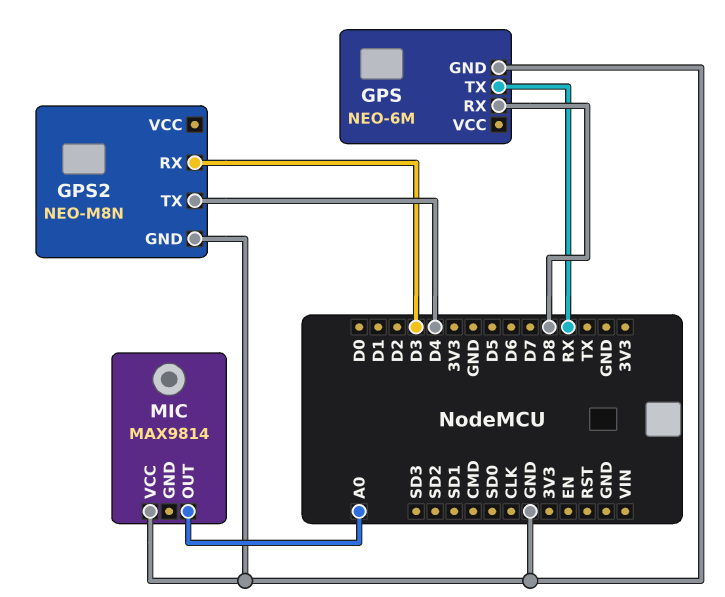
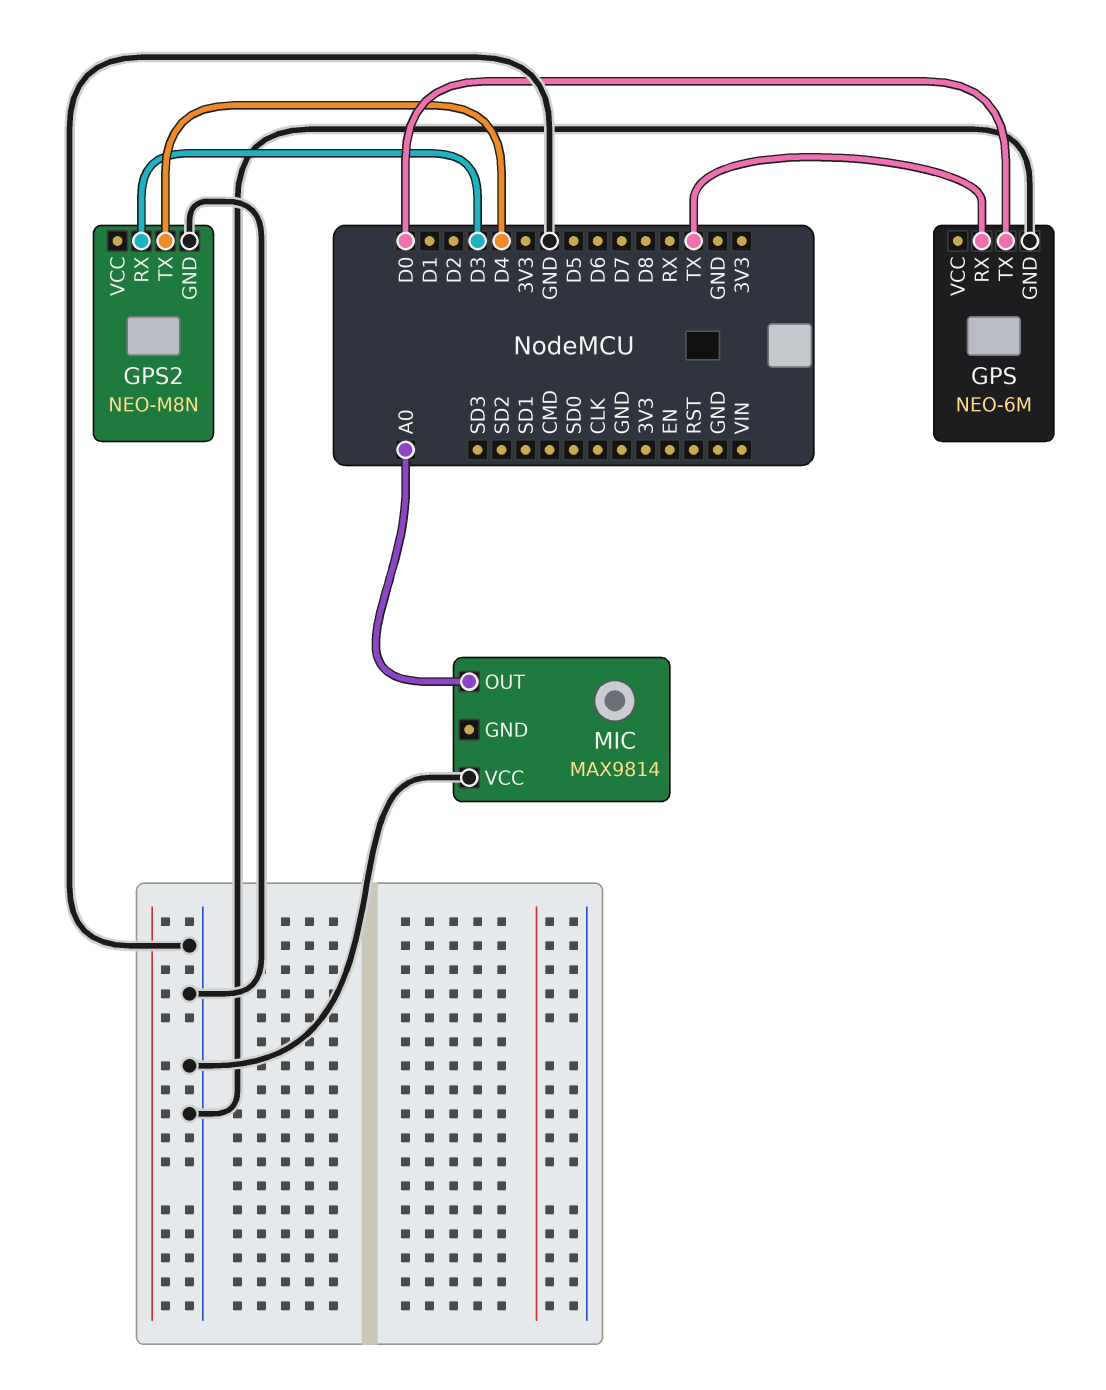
GPS pin RX: D8 -> TX
GPS pin TX: RX -> D0

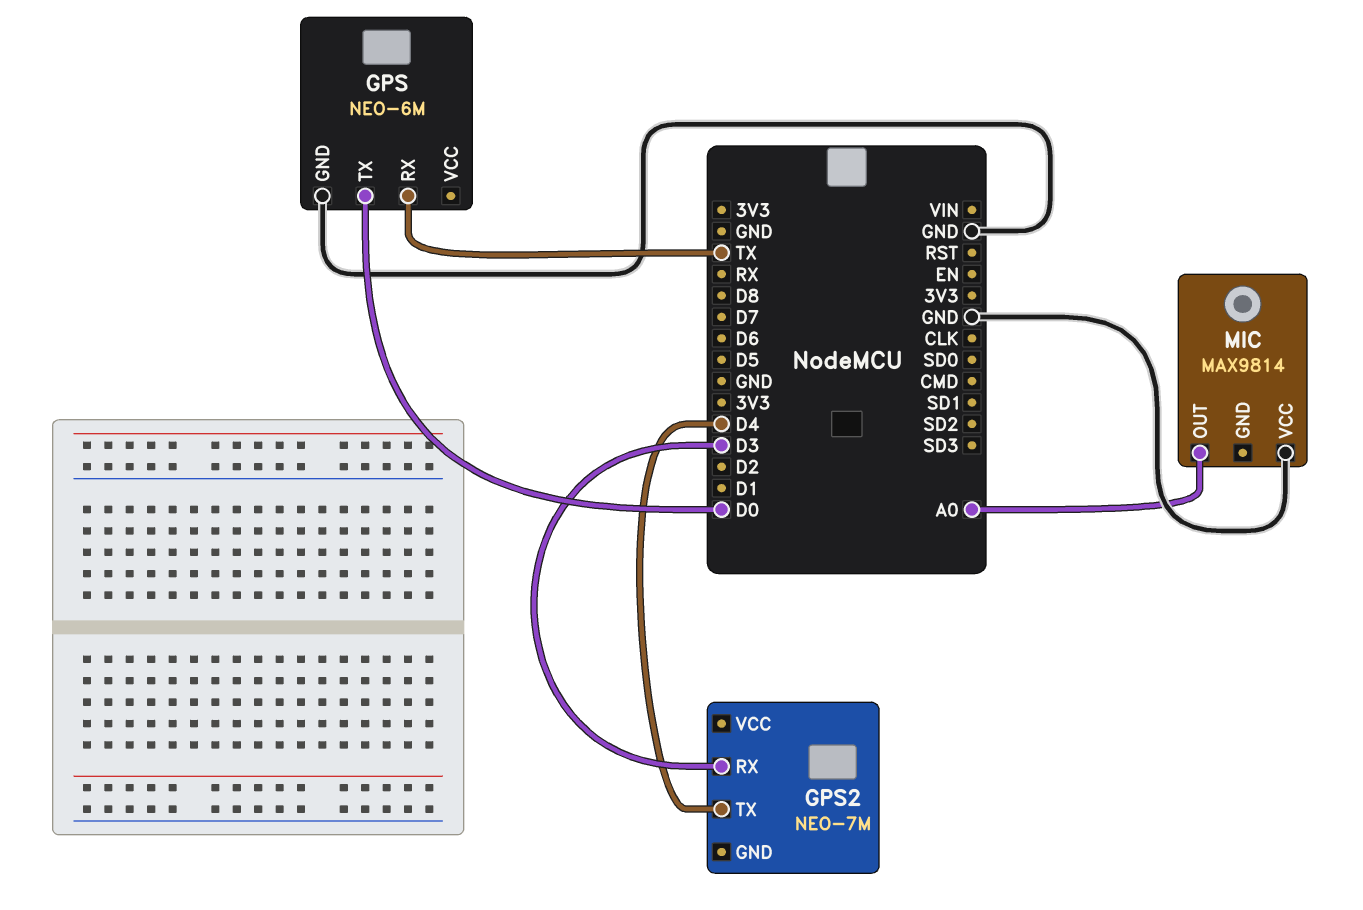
GPS2: NEO-M8N -> NEO-7M
GPS2 pin GND: GND -> none

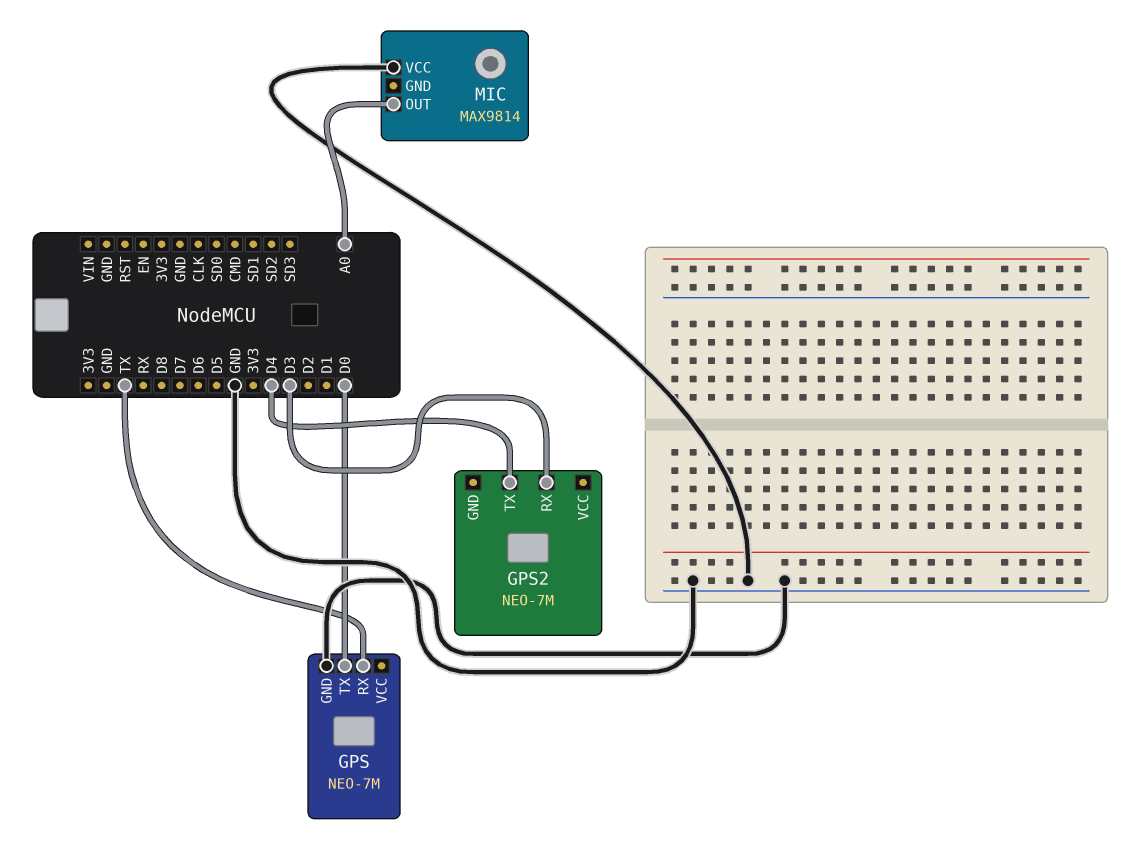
GPS: NEO-6M -> NEO-7M

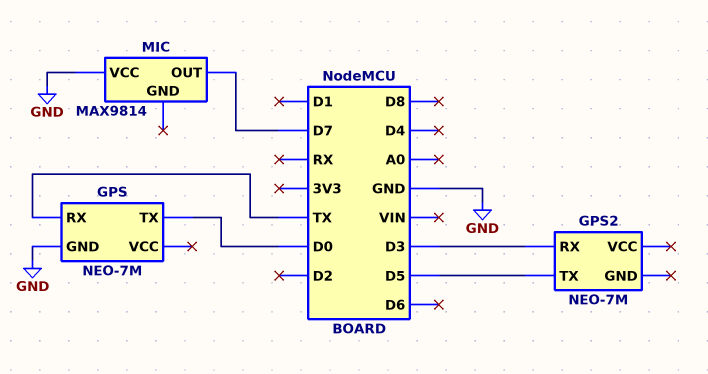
GPS2 pin TX: D4 -> D5
MIC pin OUT: A0 -> D7

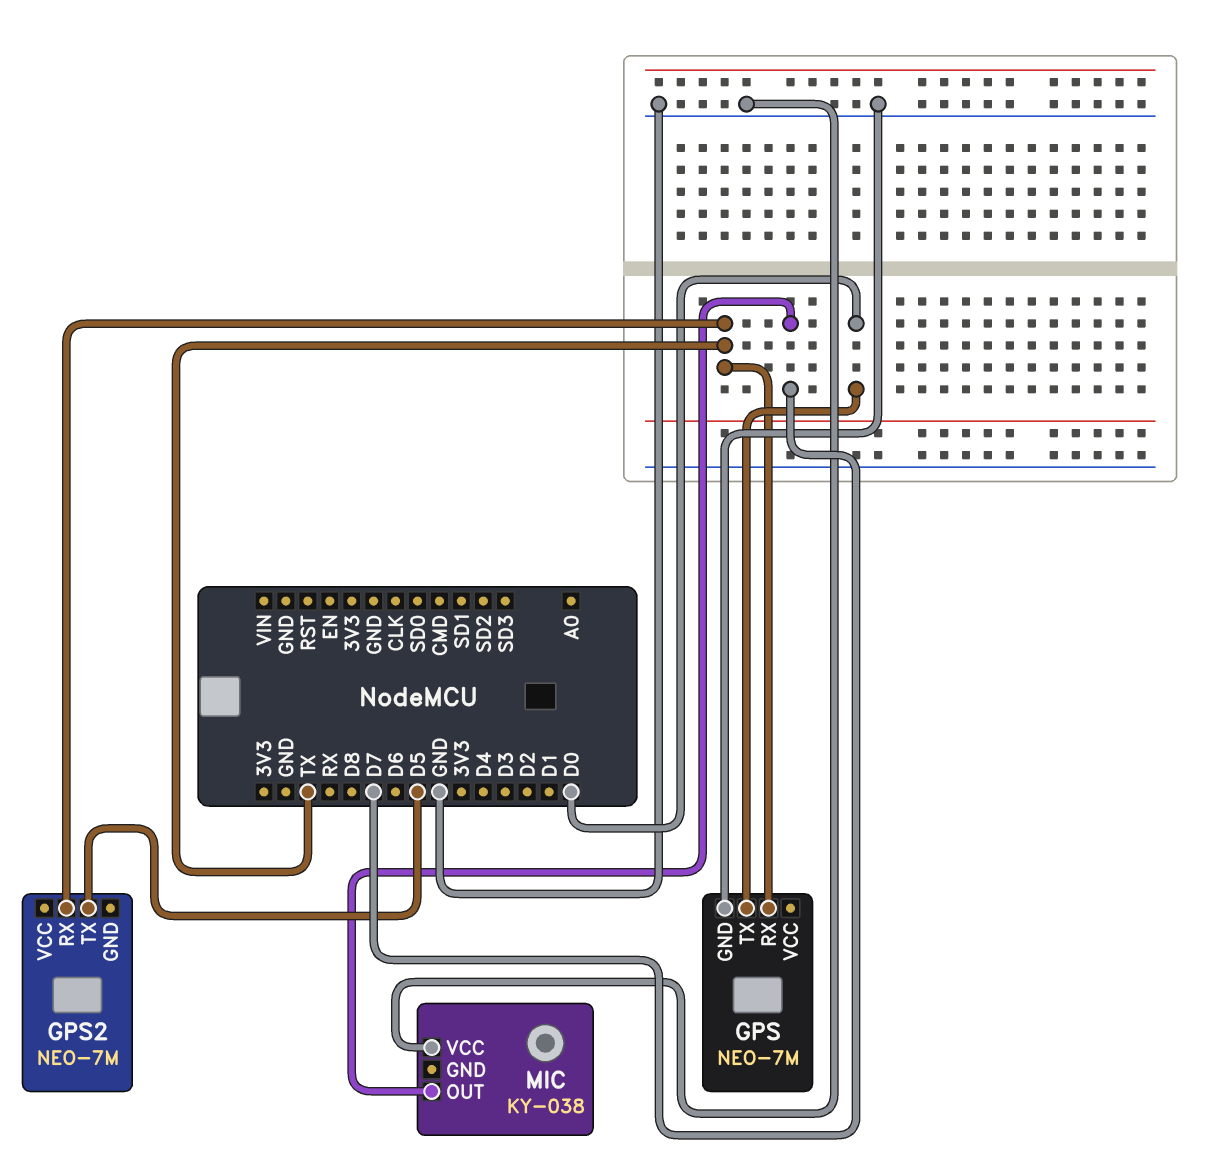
GPS2 pin RX: D3 -> TX
MIC: MAX9814 -> KY-038

